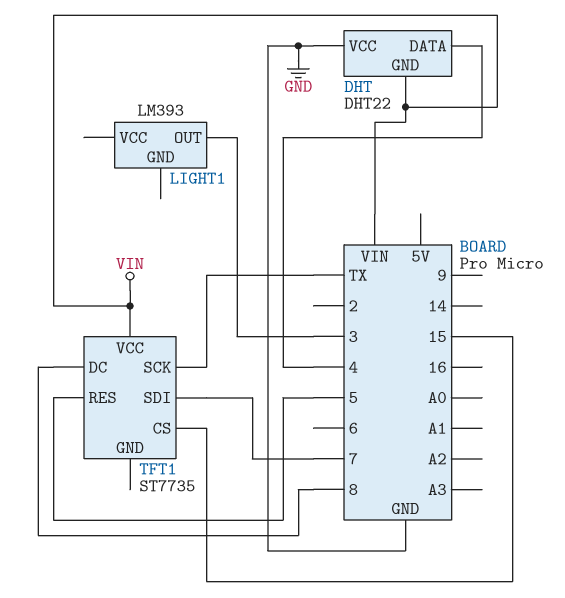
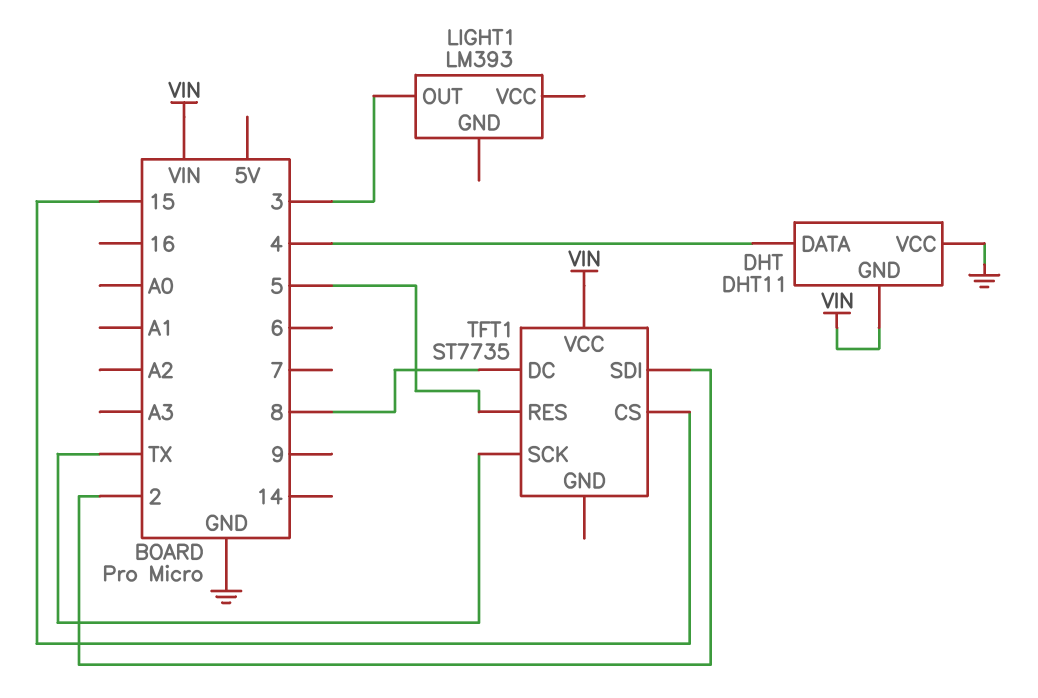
DHT: DHT22 -> DHT11
TFT1 pin SDI: 7 -> 2

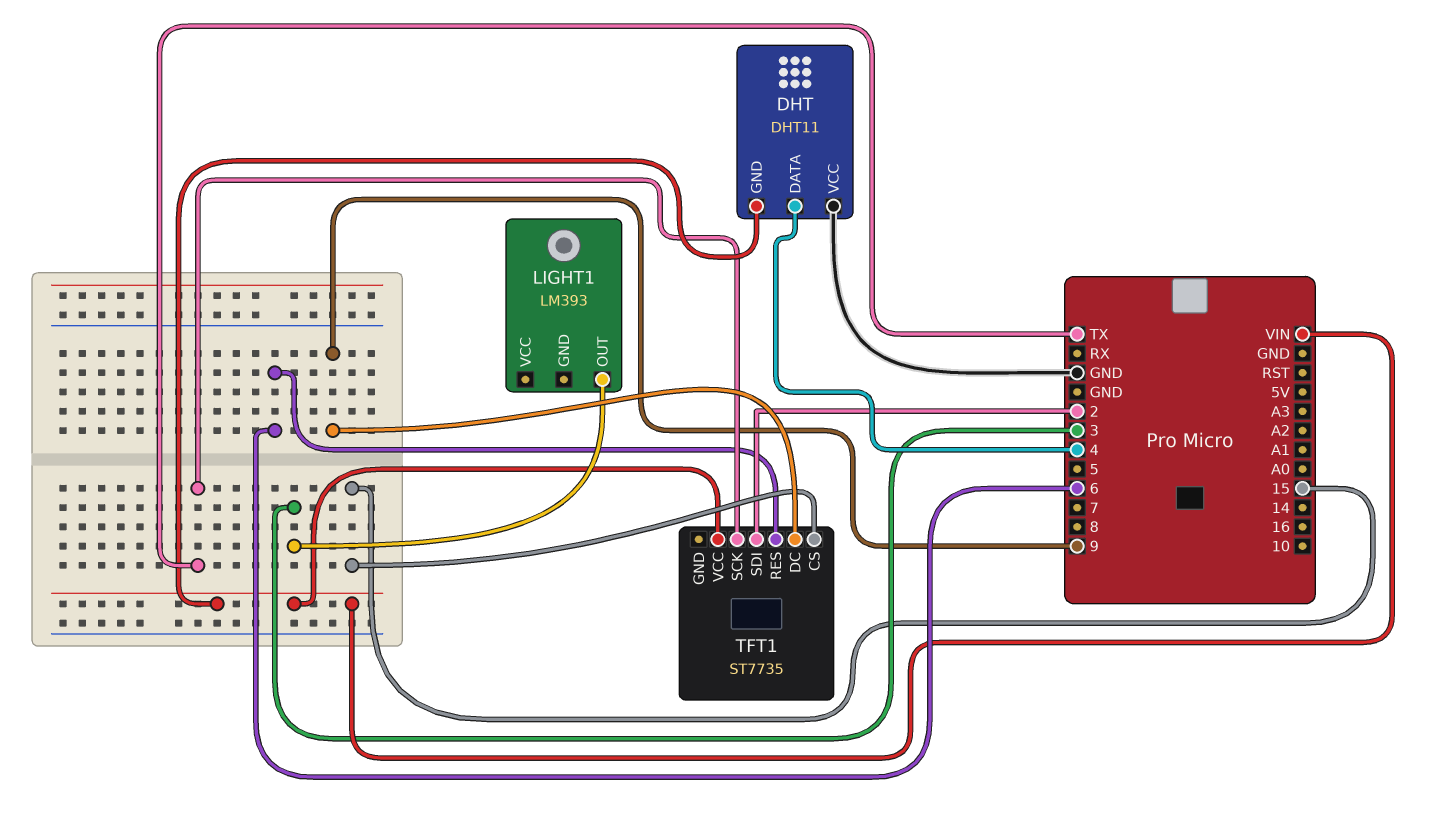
TFT1 pin DC: 8 -> 9
TFT1 pin RES: 5 -> 6

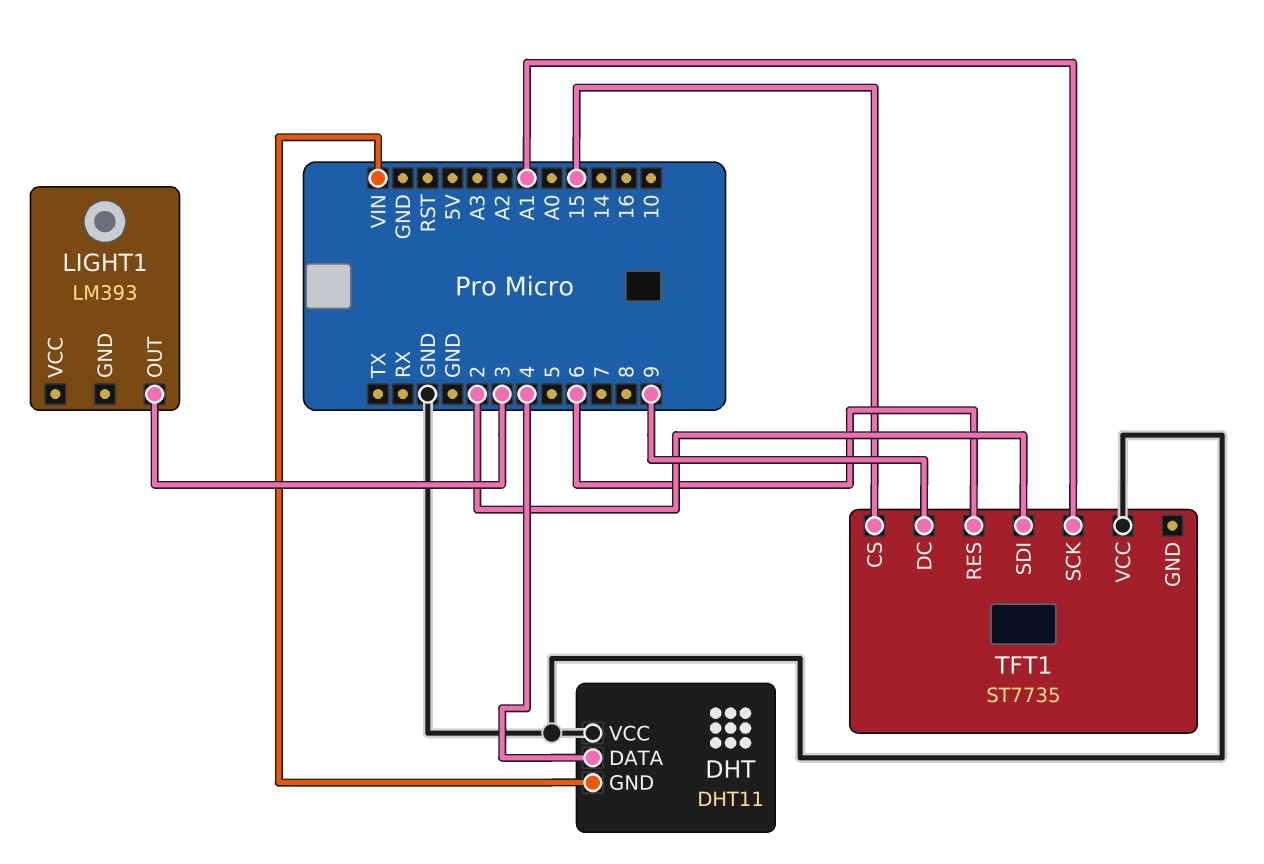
TFT1 pin SCK: TX -> A1
TFT1 pin VCC: VIN -> GND

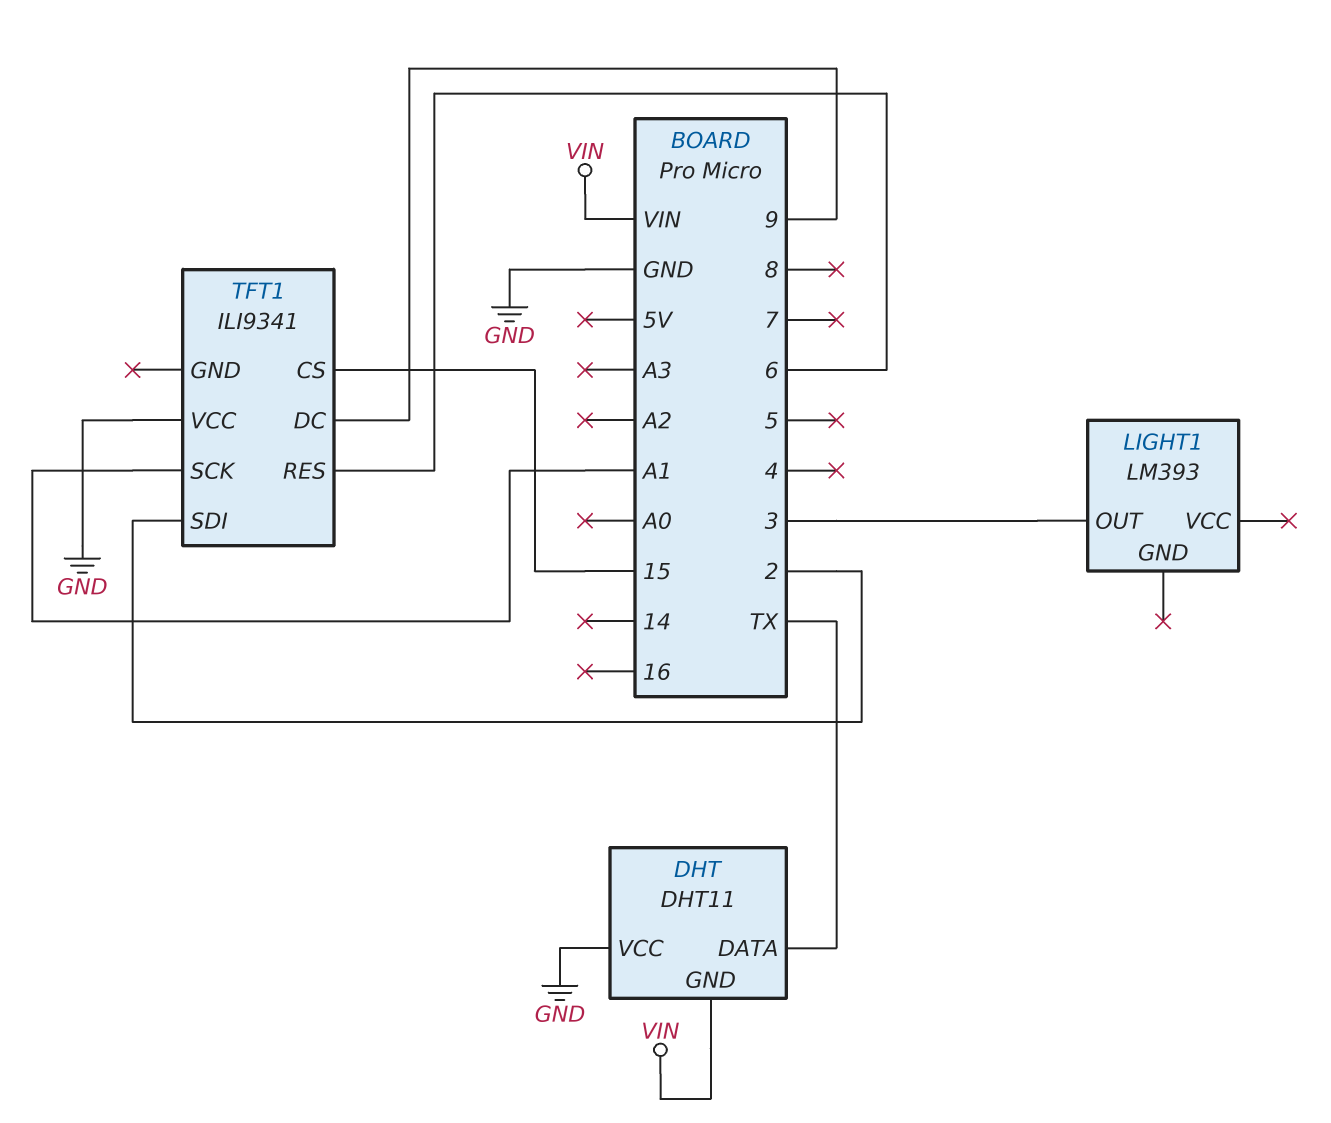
DHT pin DATA: 4 -> TX
TFT1: ST7735 -> ILI9341

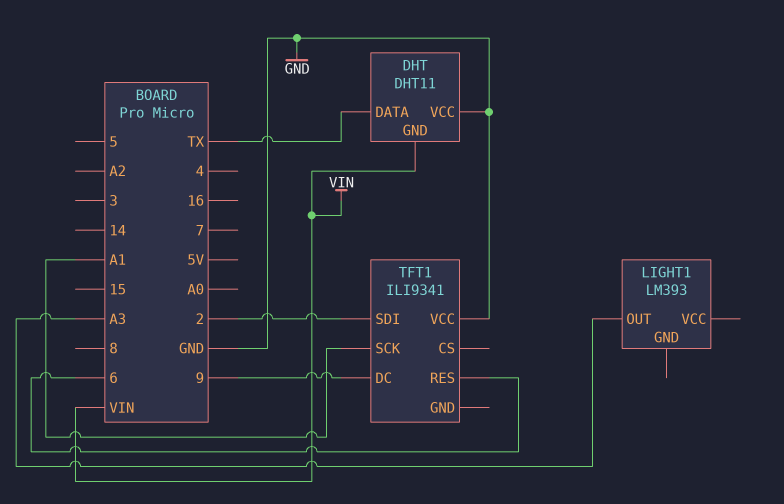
LIGHT1 pin OUT: 3 -> A3
TFT1 pin CS: 15 -> none

